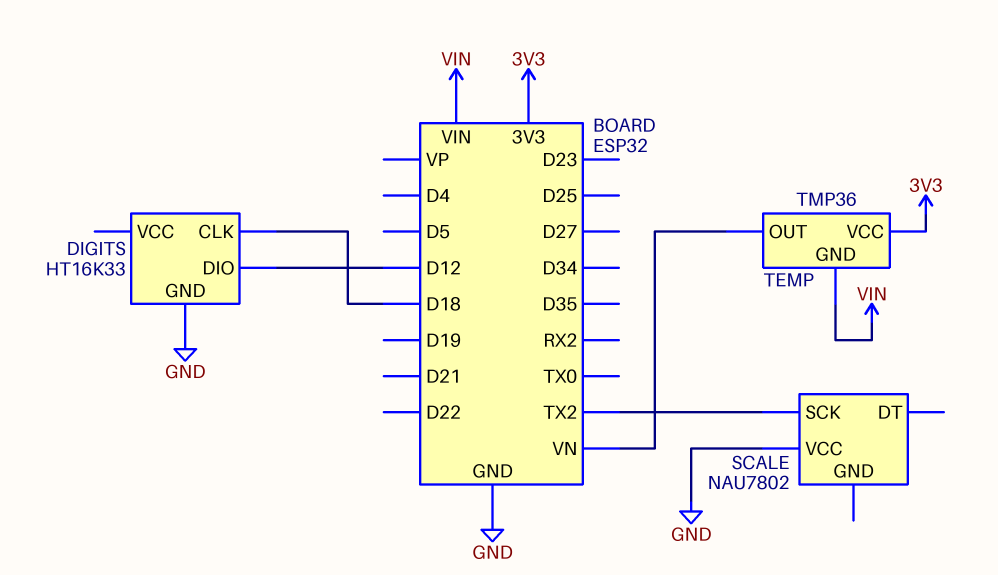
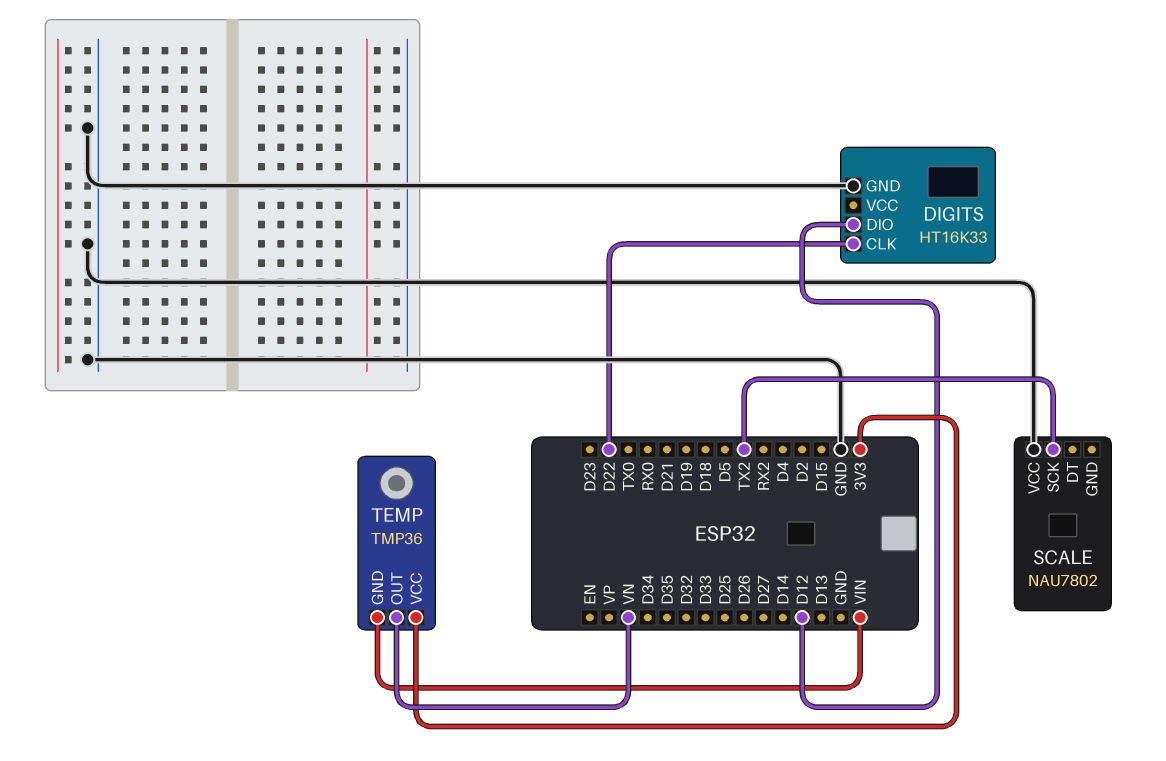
DIGITS pin CLK: D18 -> D22

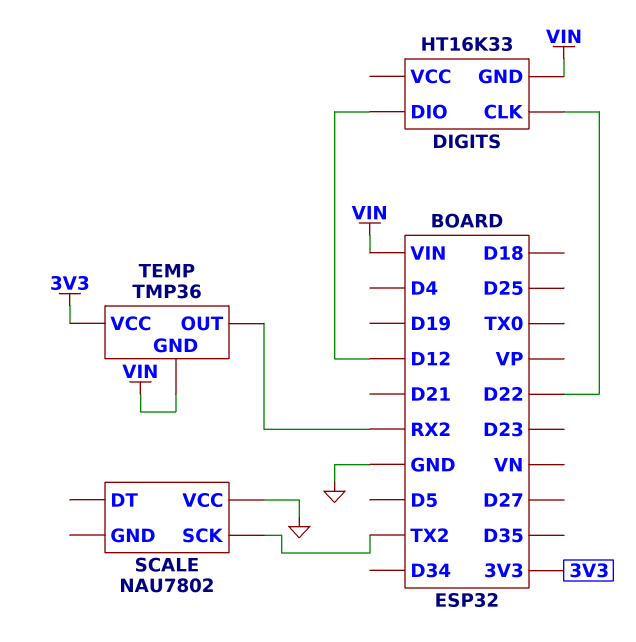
DIGITS pin GND: GND -> VIN
TEMP pin OUT: VN -> RX2

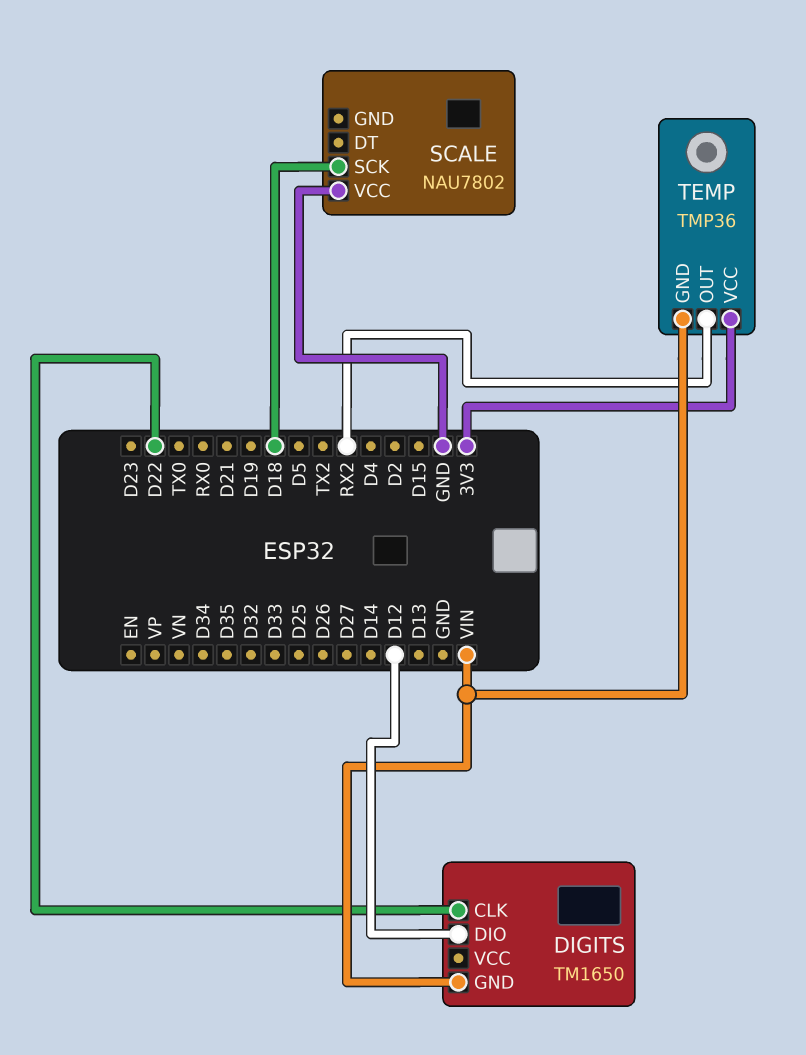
DIGITS: HT16K33 -> TM1650
SCALE pin SCK: TX2 -> D18

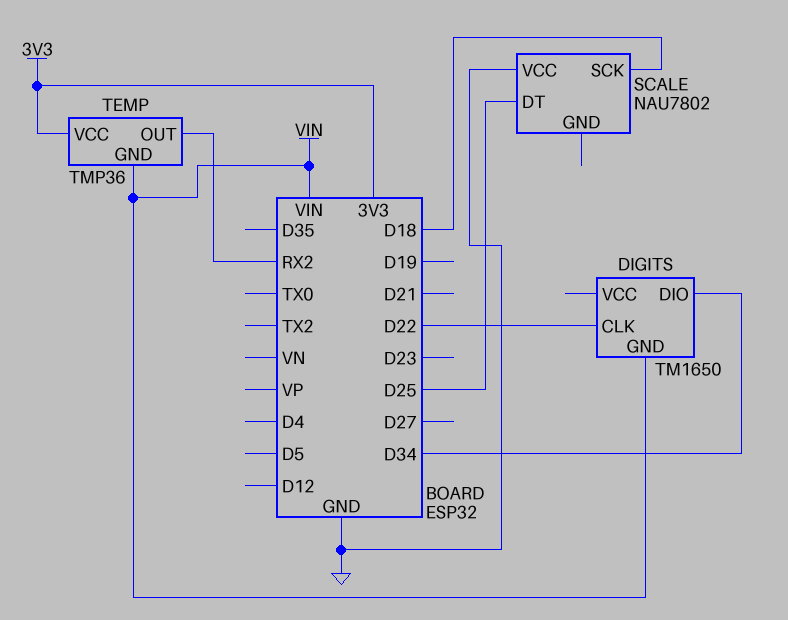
DIGITS pin DIO: D12 -> D34
SCALE pin DT: none -> D25

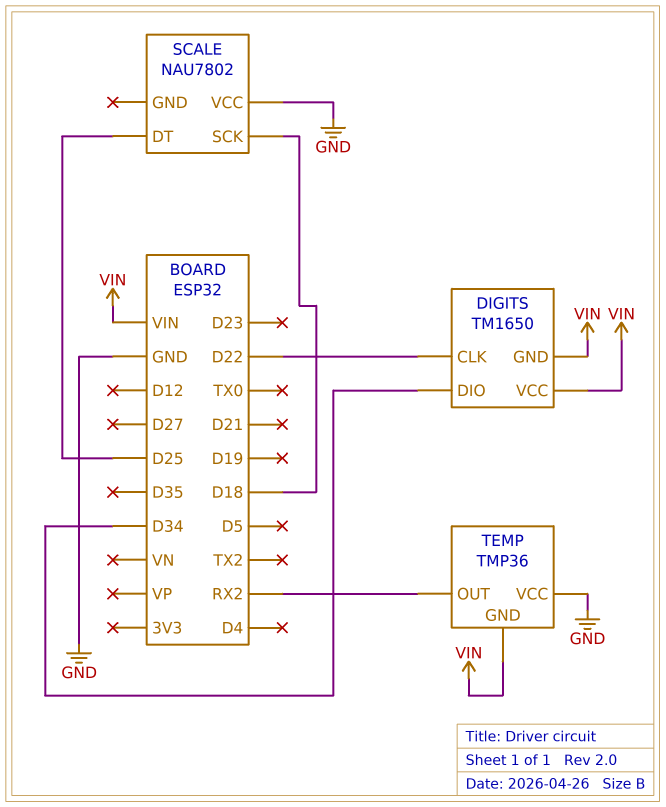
DIGITS pin VCC: none -> VIN
TEMP pin VCC: 3V3 -> GND

